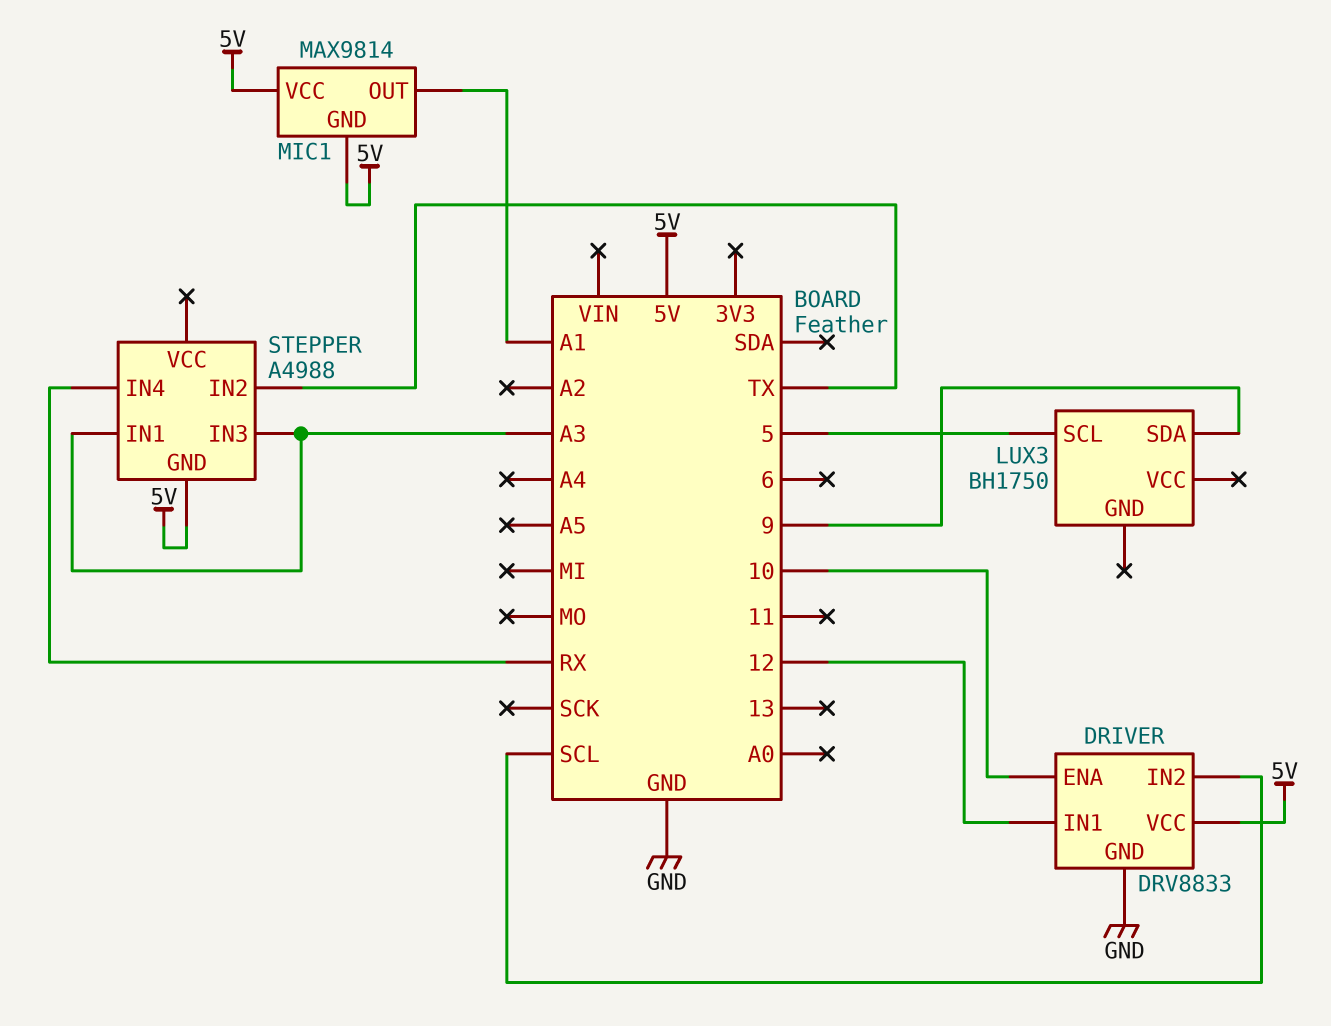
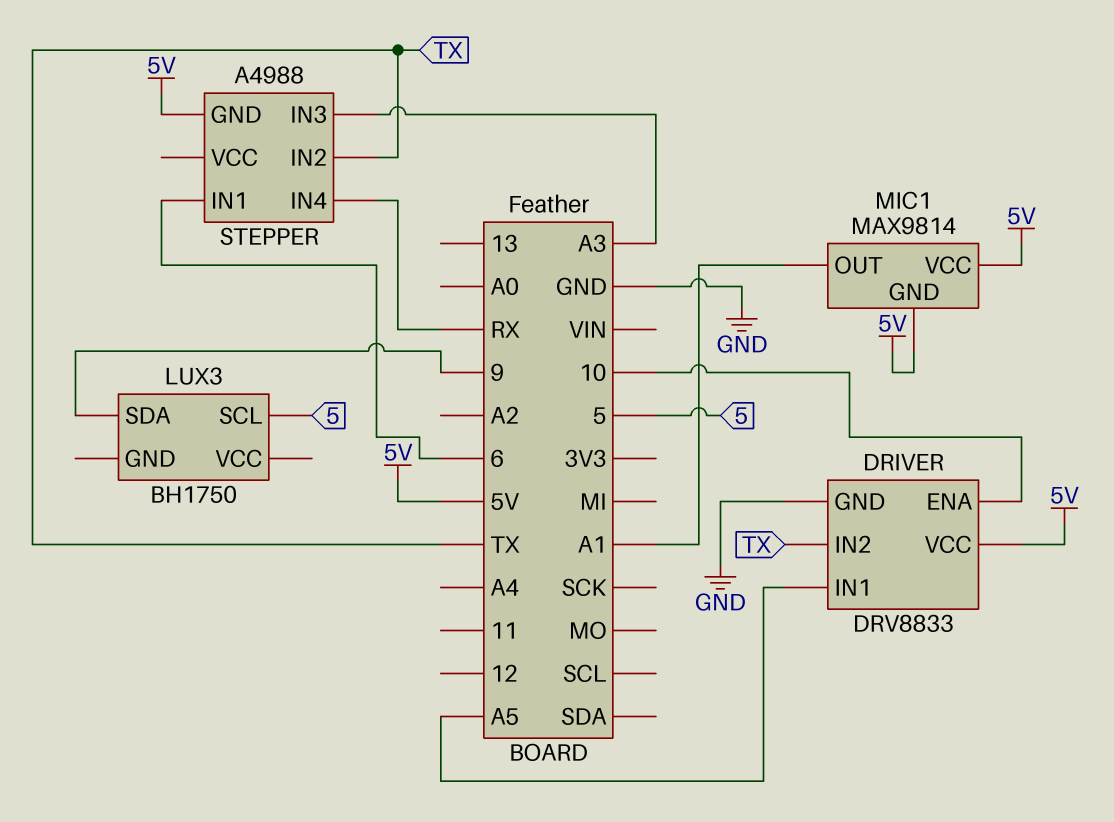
DRIVER pin IN1: 12 -> A5
DRIVER pin IN2: SCL -> TX
STEPPER pin IN1: A3 -> 6

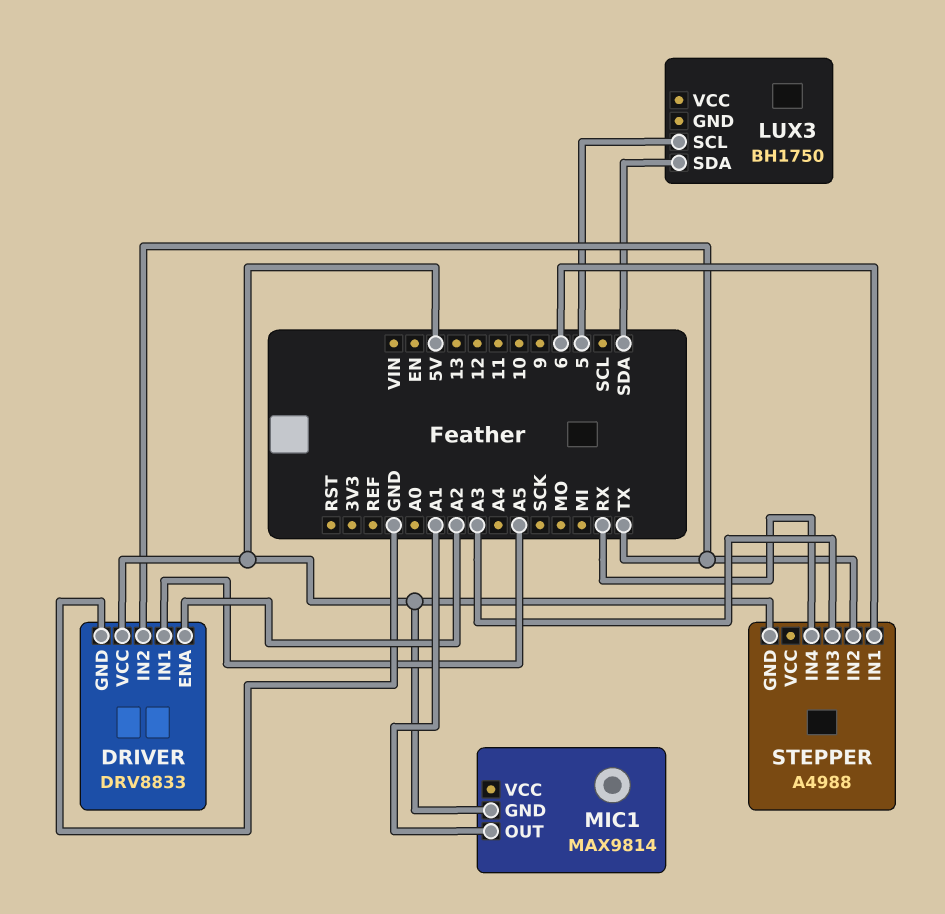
DRIVER pin ENA: 10 -> A2
LUX3 pin SDA: 9 -> SDA
MIC1 pin VCC: 5V -> none

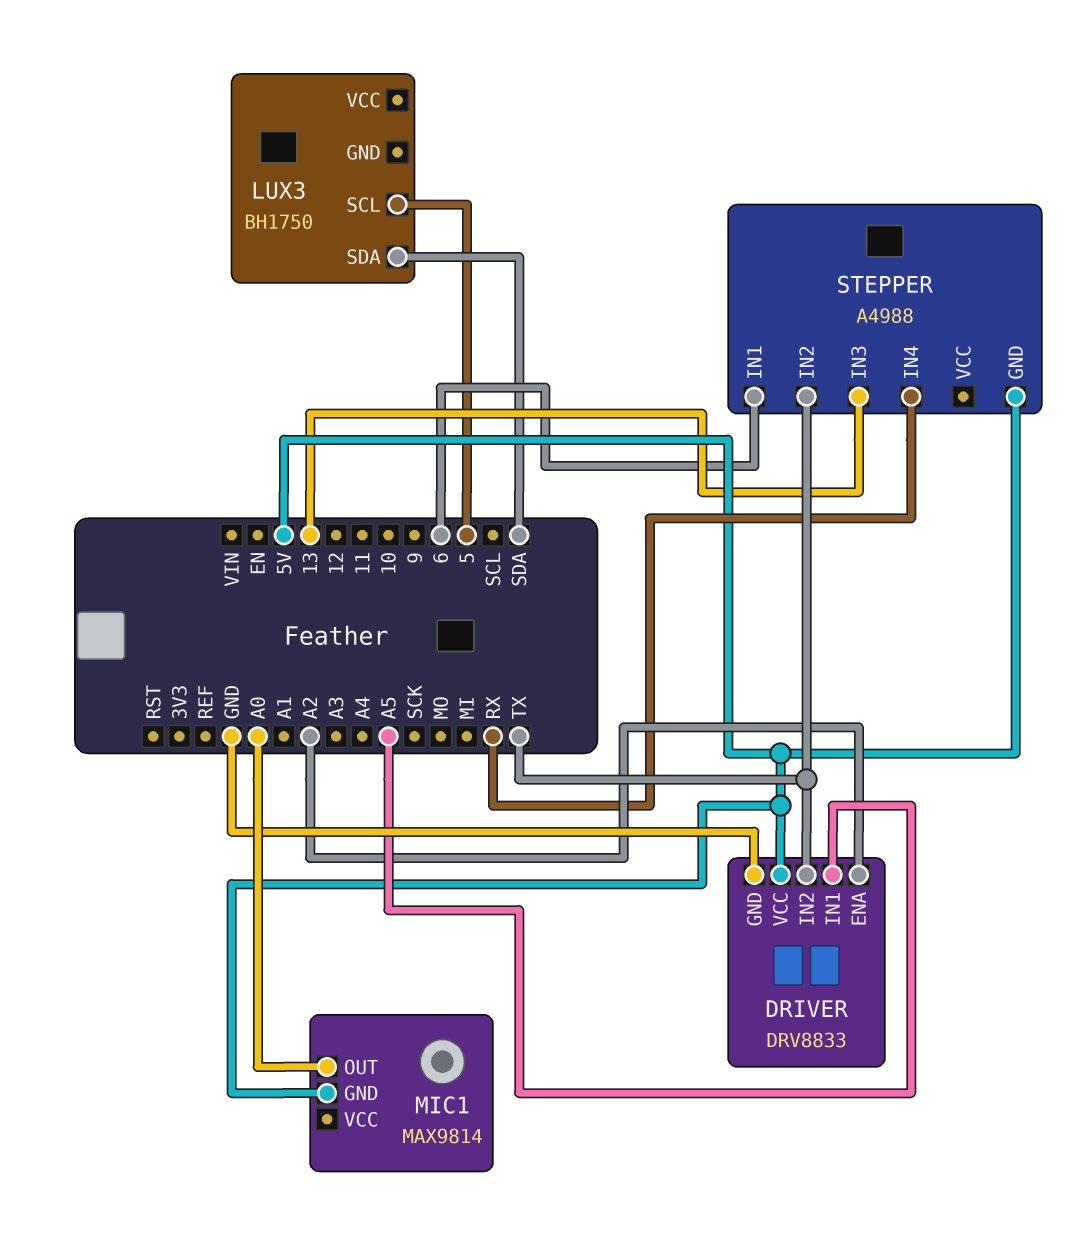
MIC1 pin OUT: A1 -> A0
STEPPER pin IN3: A3 -> 13

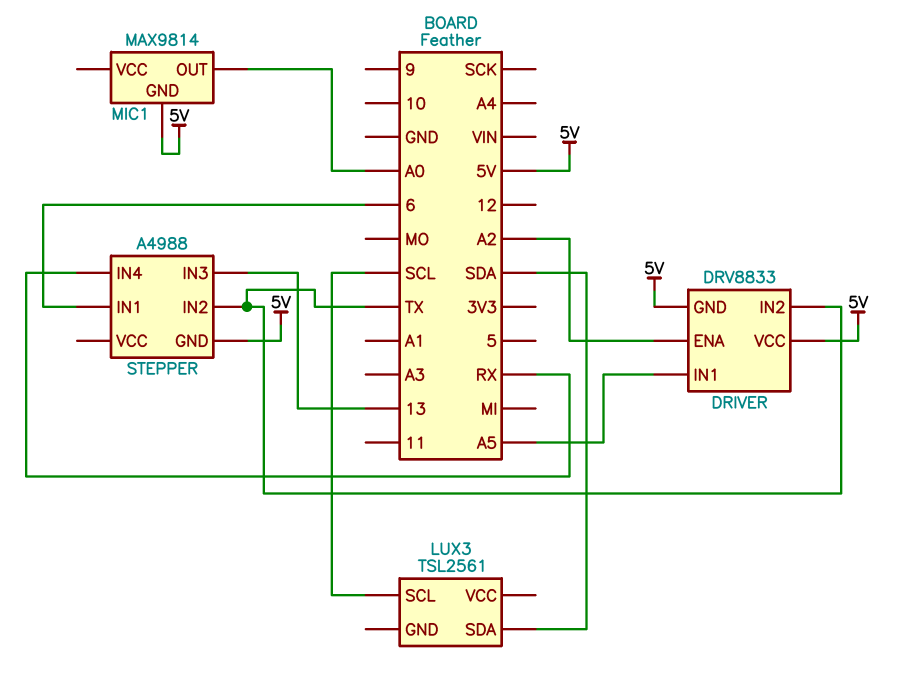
DRIVER pin GND: GND -> 5V
LUX3: BH1750 -> TSL2561
LUX3 pin SCL: 5 -> SCL

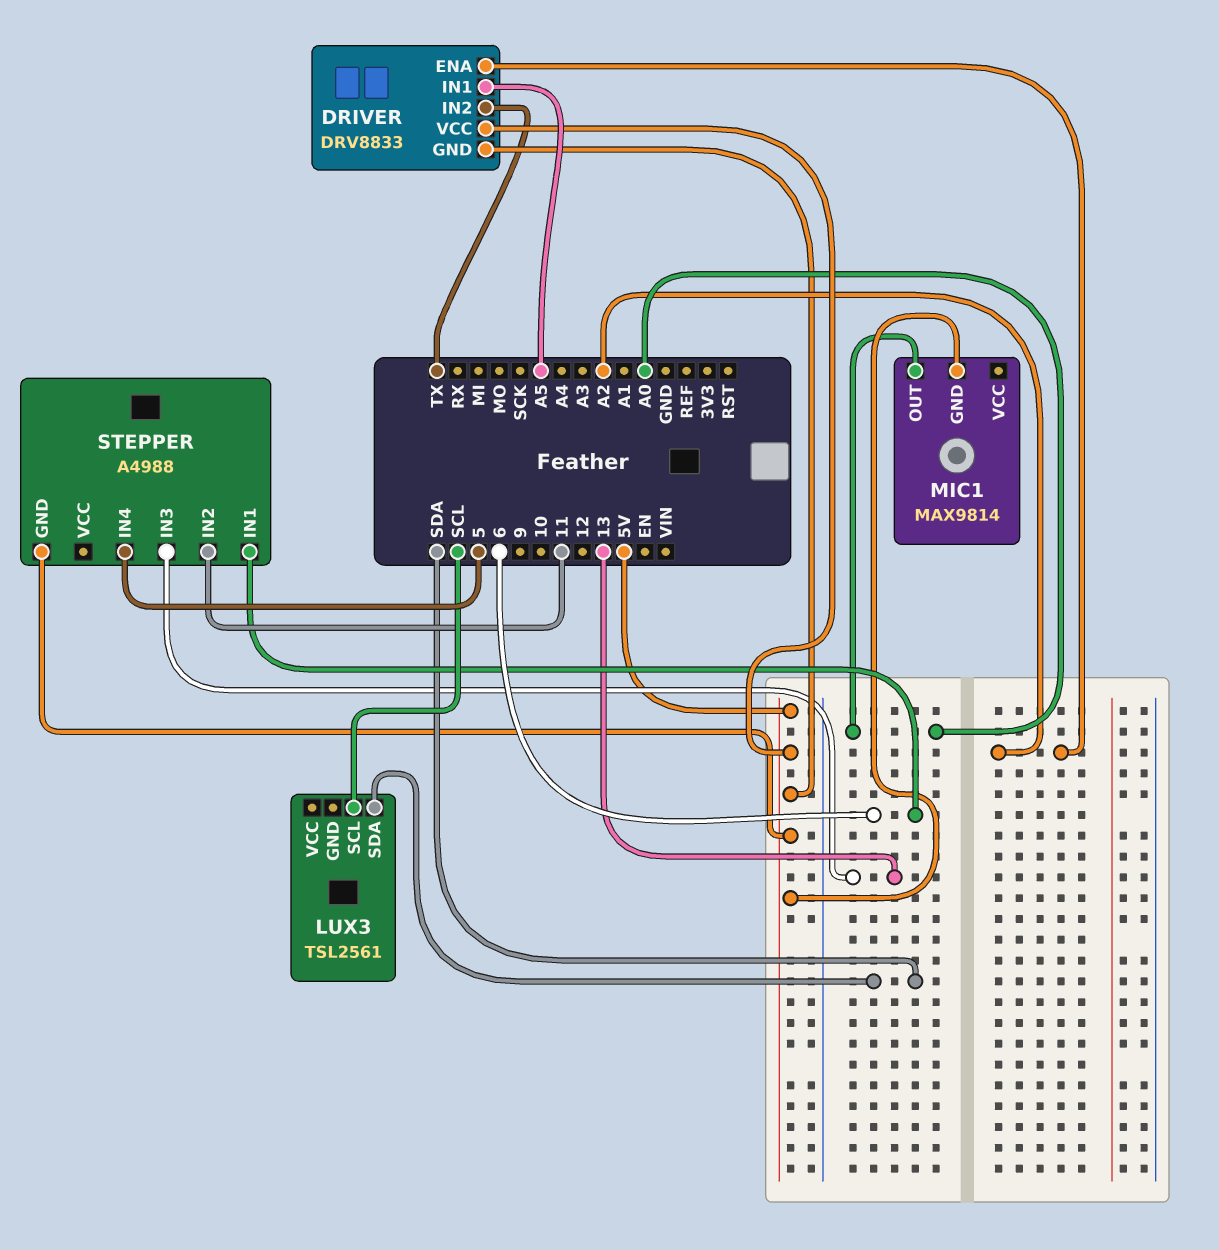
STEPPER pin IN2: TX -> 11
STEPPER pin IN4: RX -> 5

